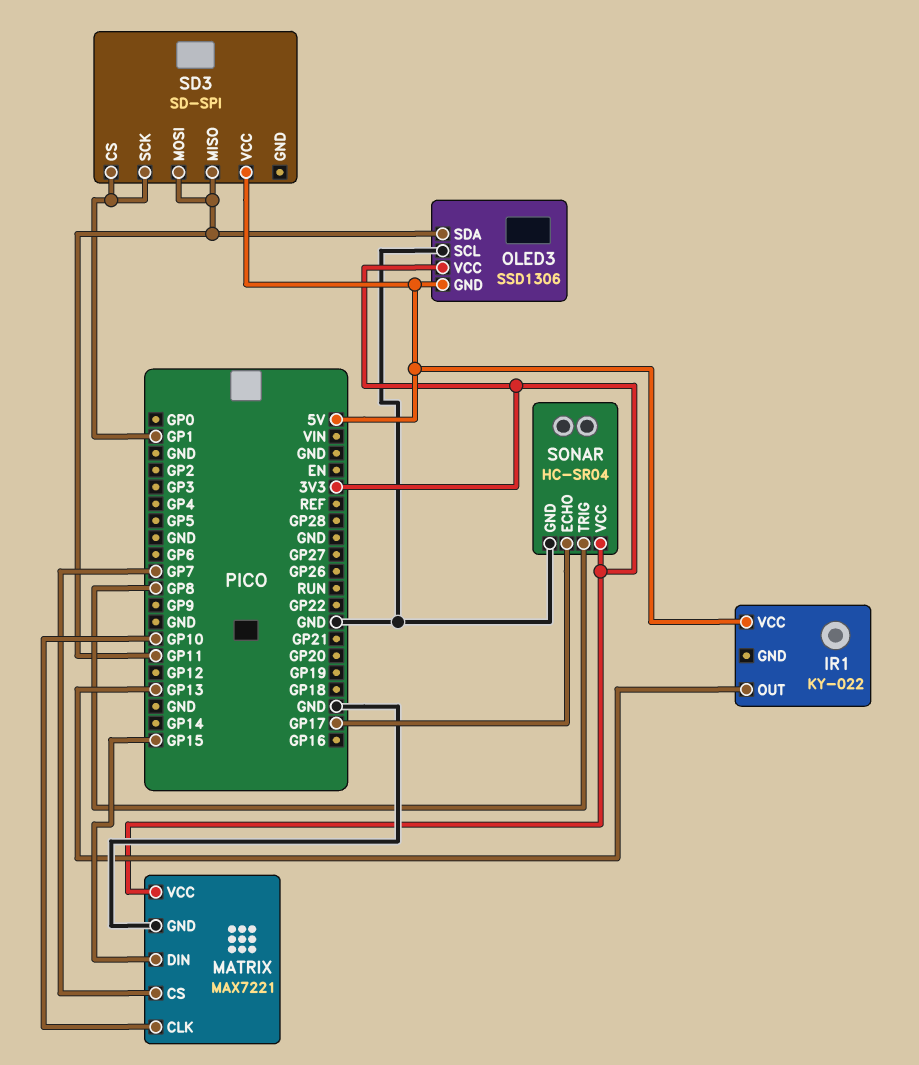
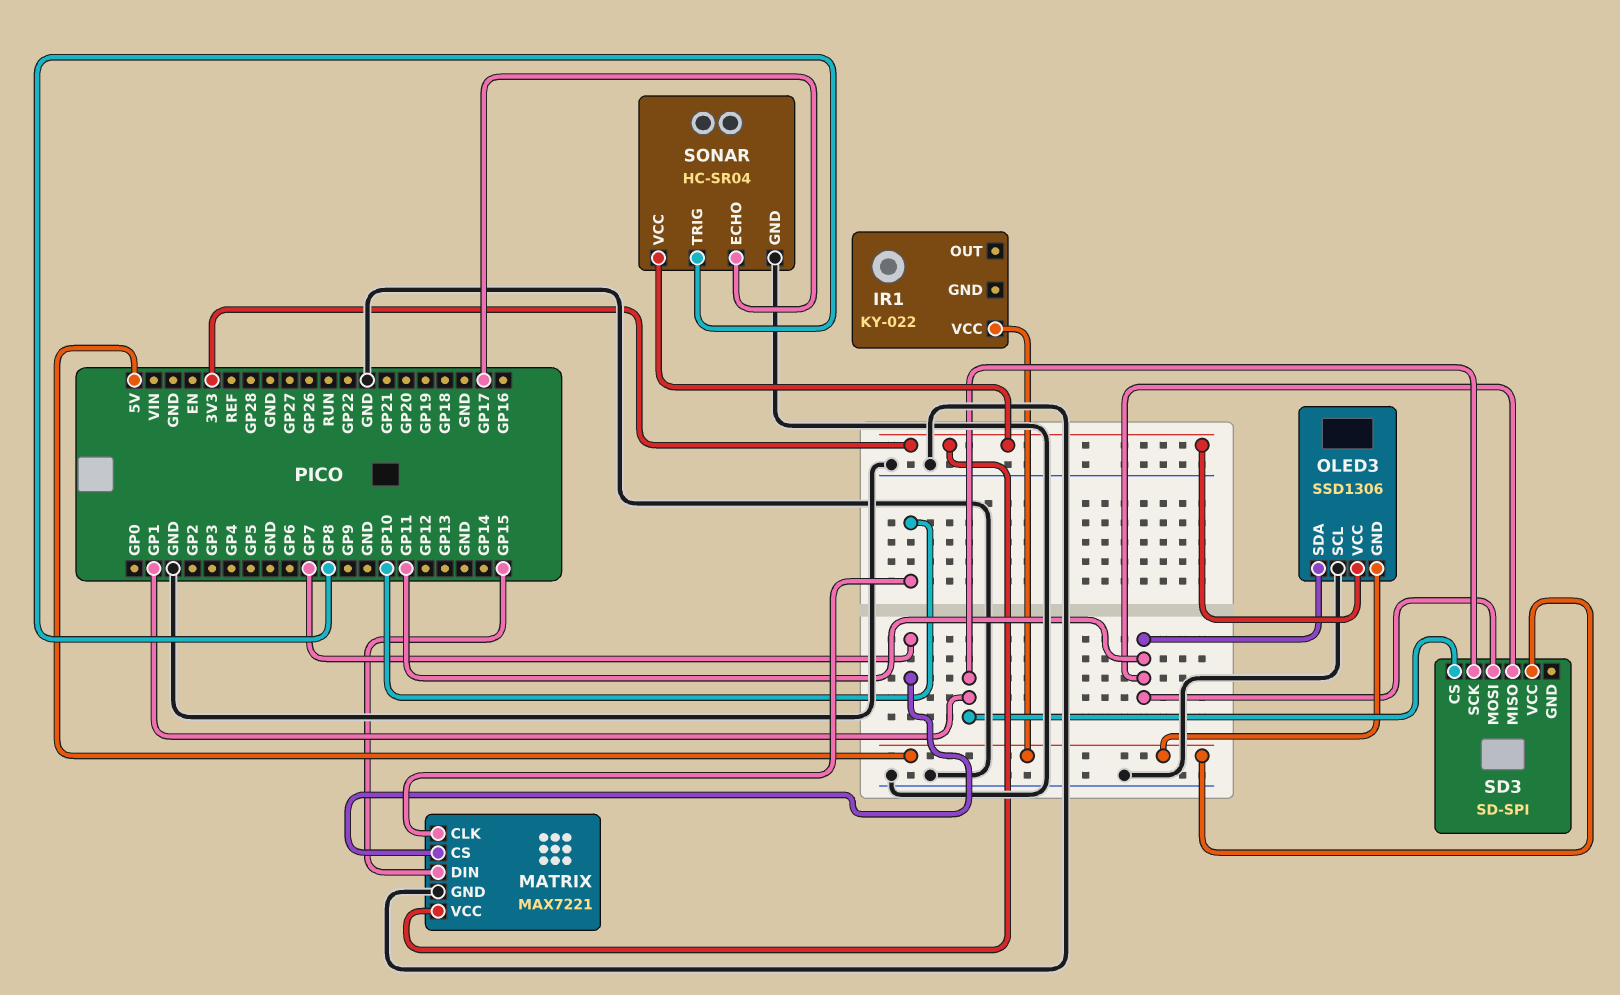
IR1 pin OUT: GP13 -> none

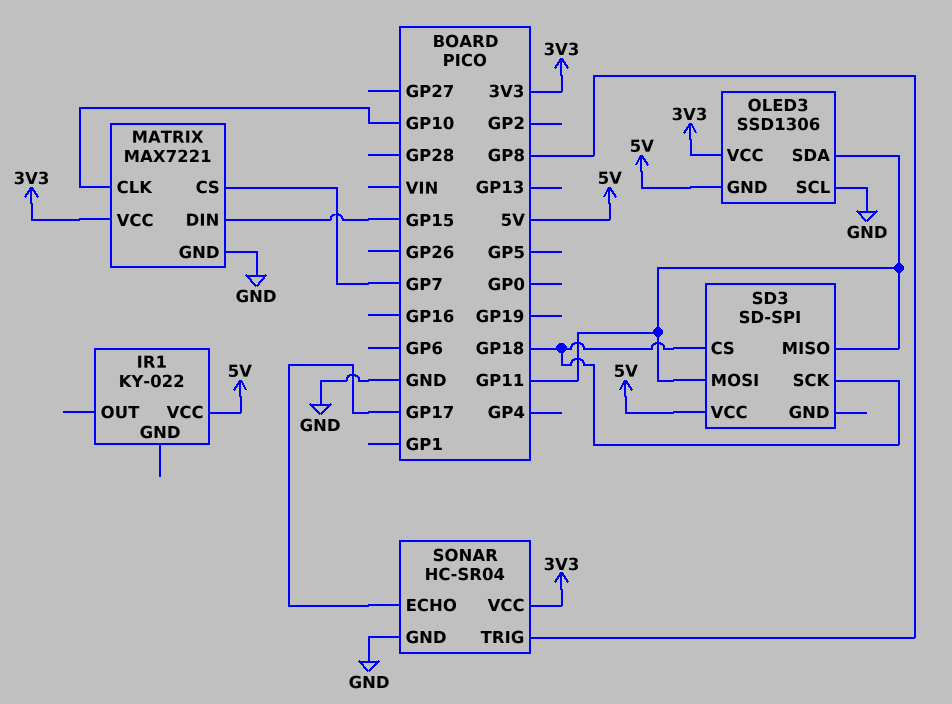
SD3 pin CS: GP1 -> GP18
SD3 pin SCK: GP1 -> GP18

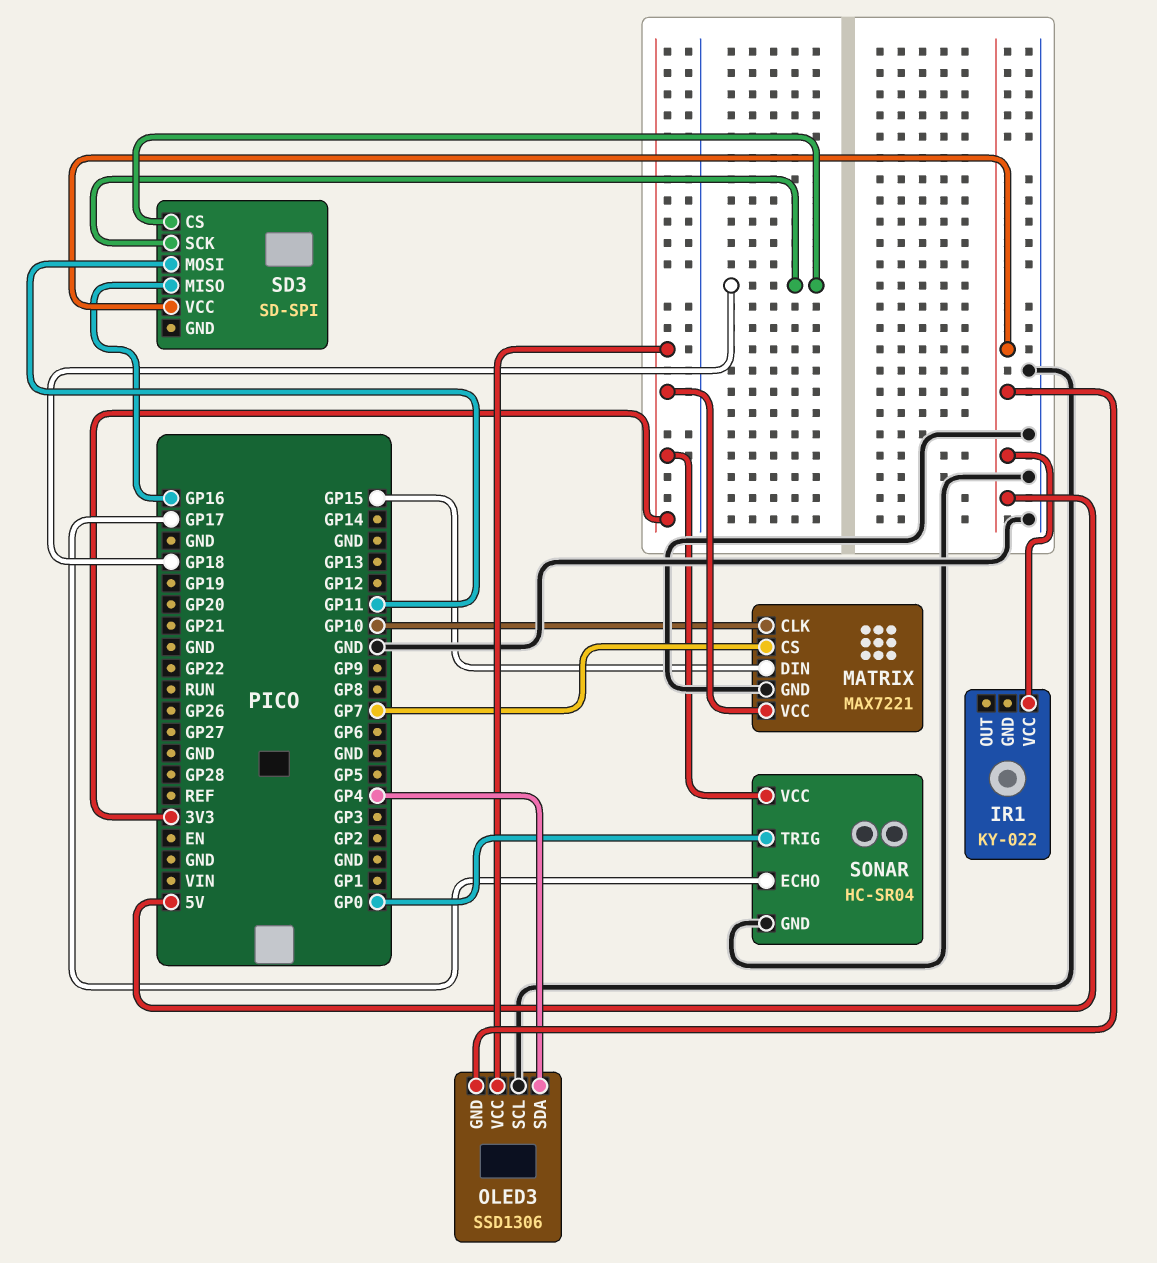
OLED3 pin SDA: GP11 -> GP4
SD3 pin MISO: GP11 -> GP16
SONAR pin TRIG: GP8 -> GP0

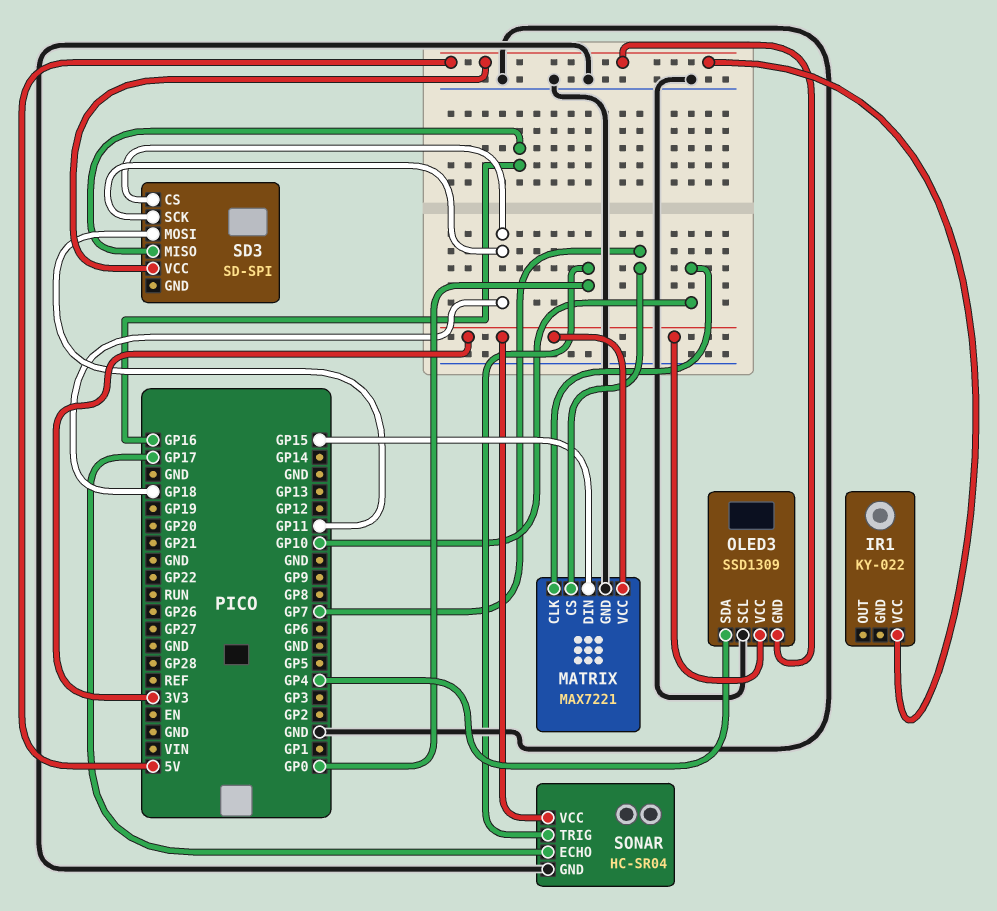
OLED3: SSD1306 -> SSD1309

